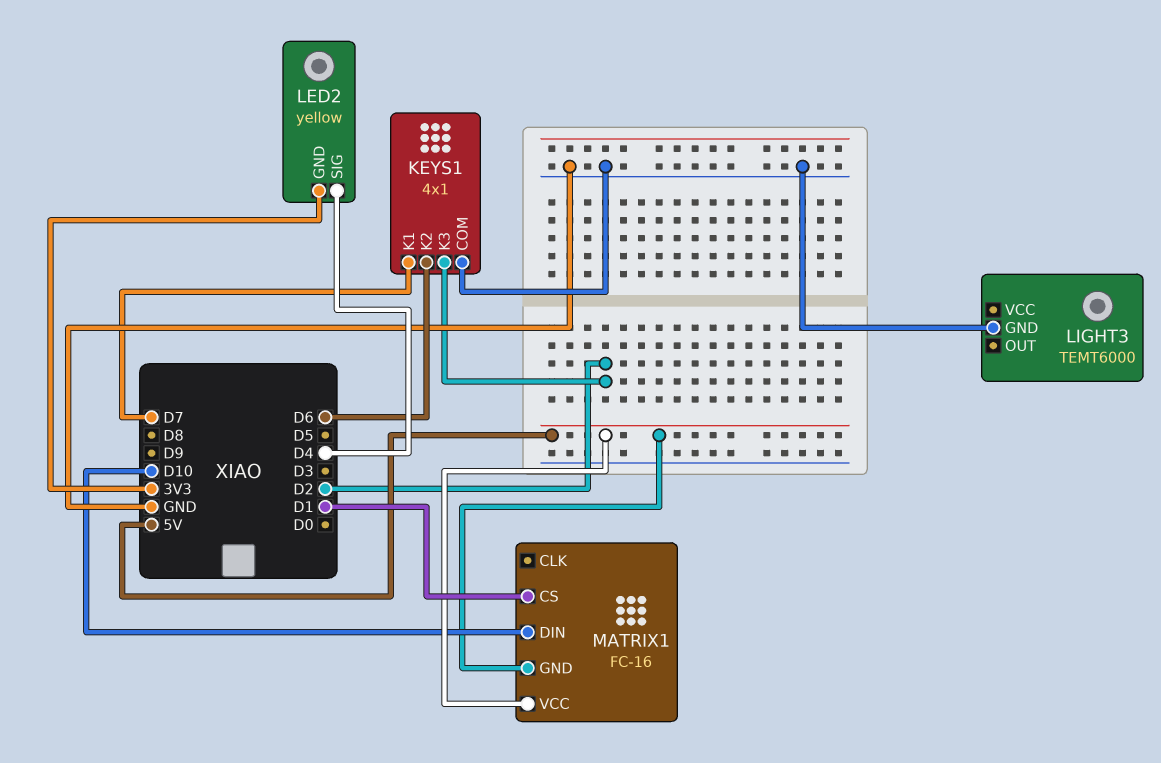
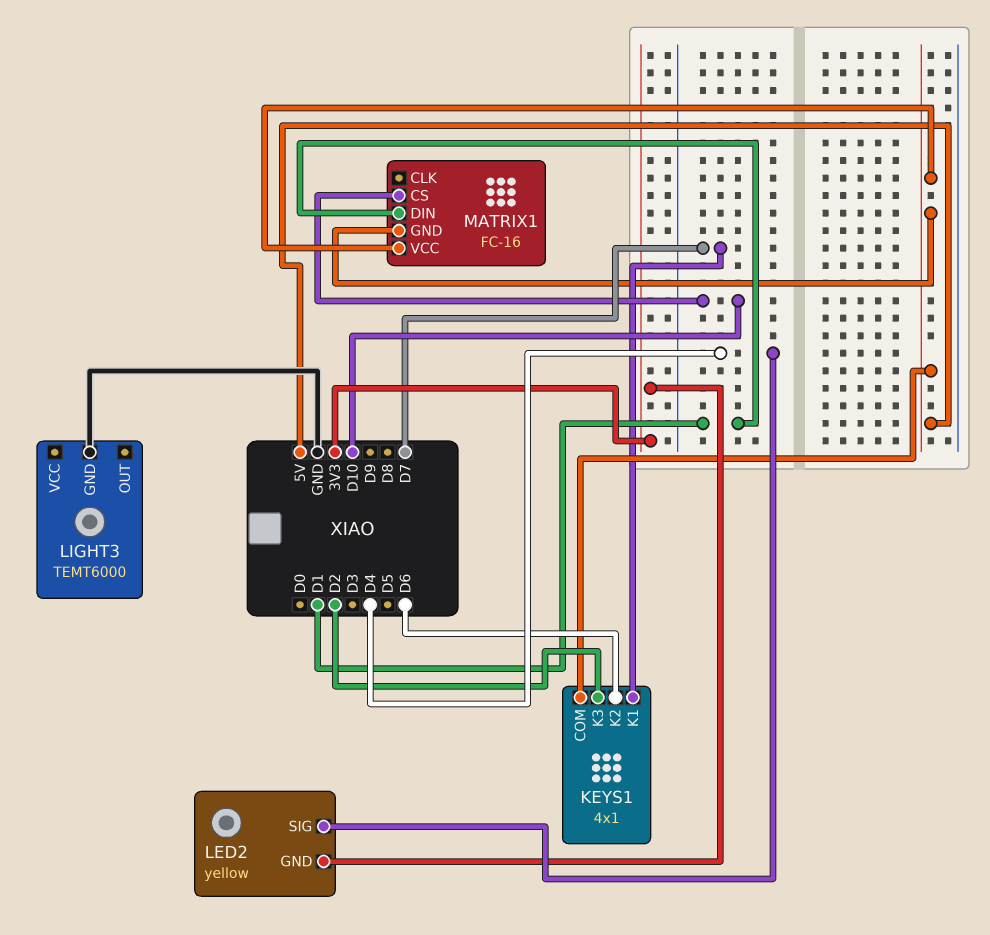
KEYS1 pin COM: GND -> 5V
MATRIX1 pin CS: D1 -> D10
MATRIX1 pin DIN: D10 -> D1

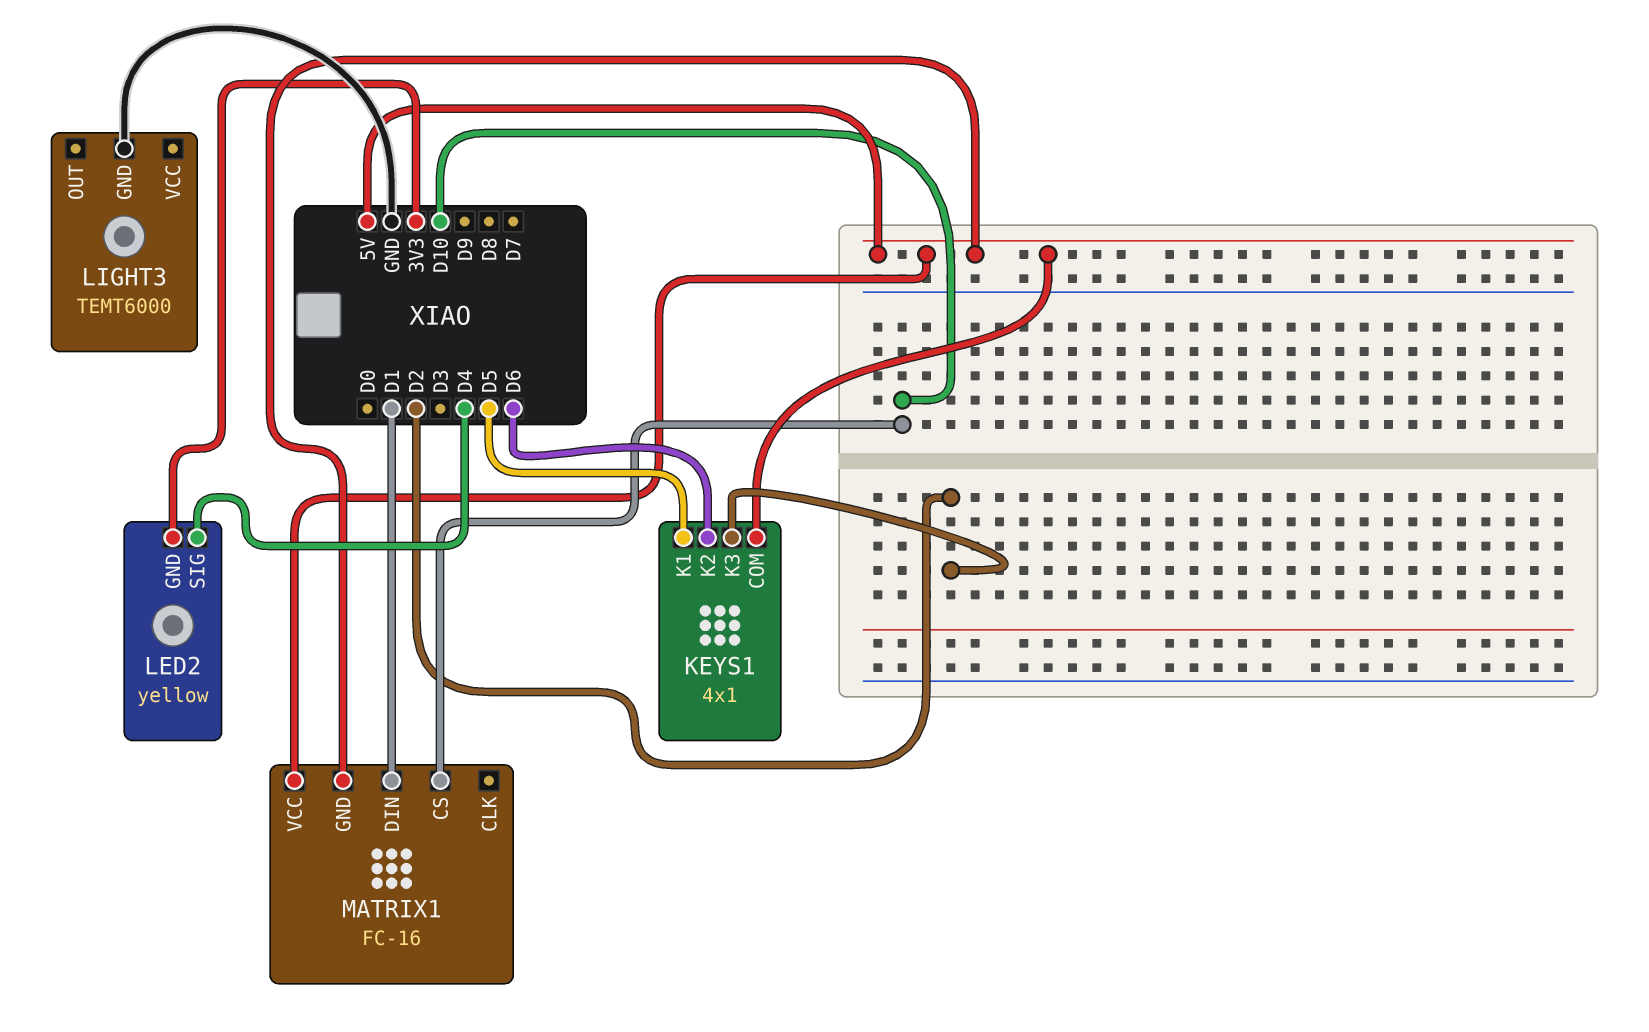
KEYS1 pin K1: D7 -> D5

